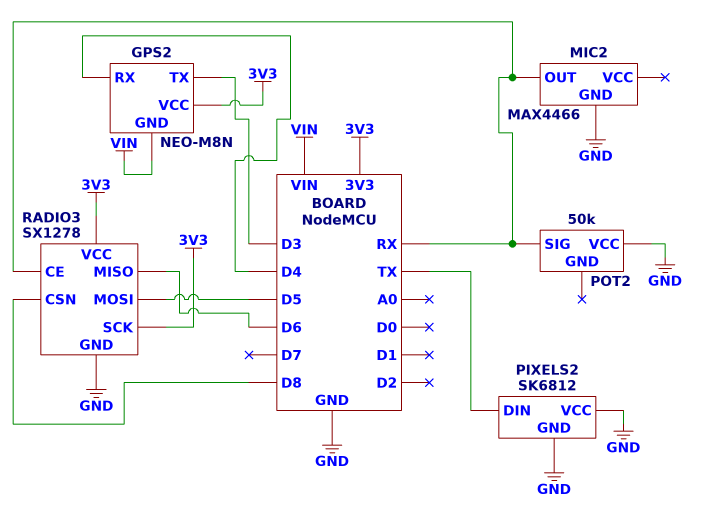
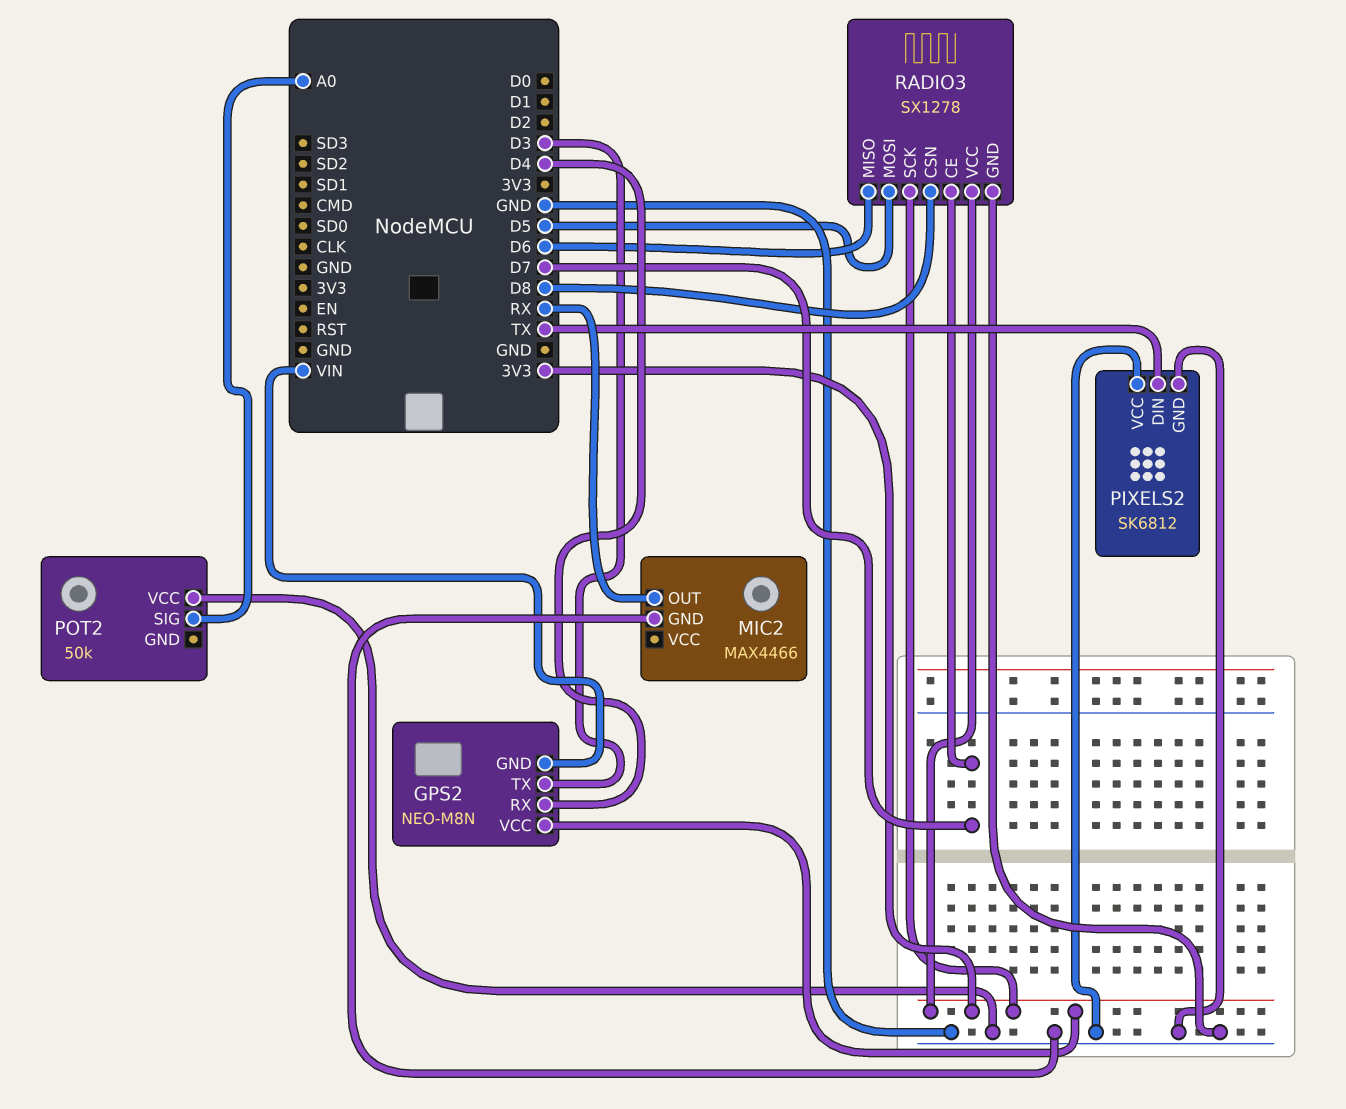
POT2 pin SIG: RX -> A0
RADIO3 pin CE: RX -> D7

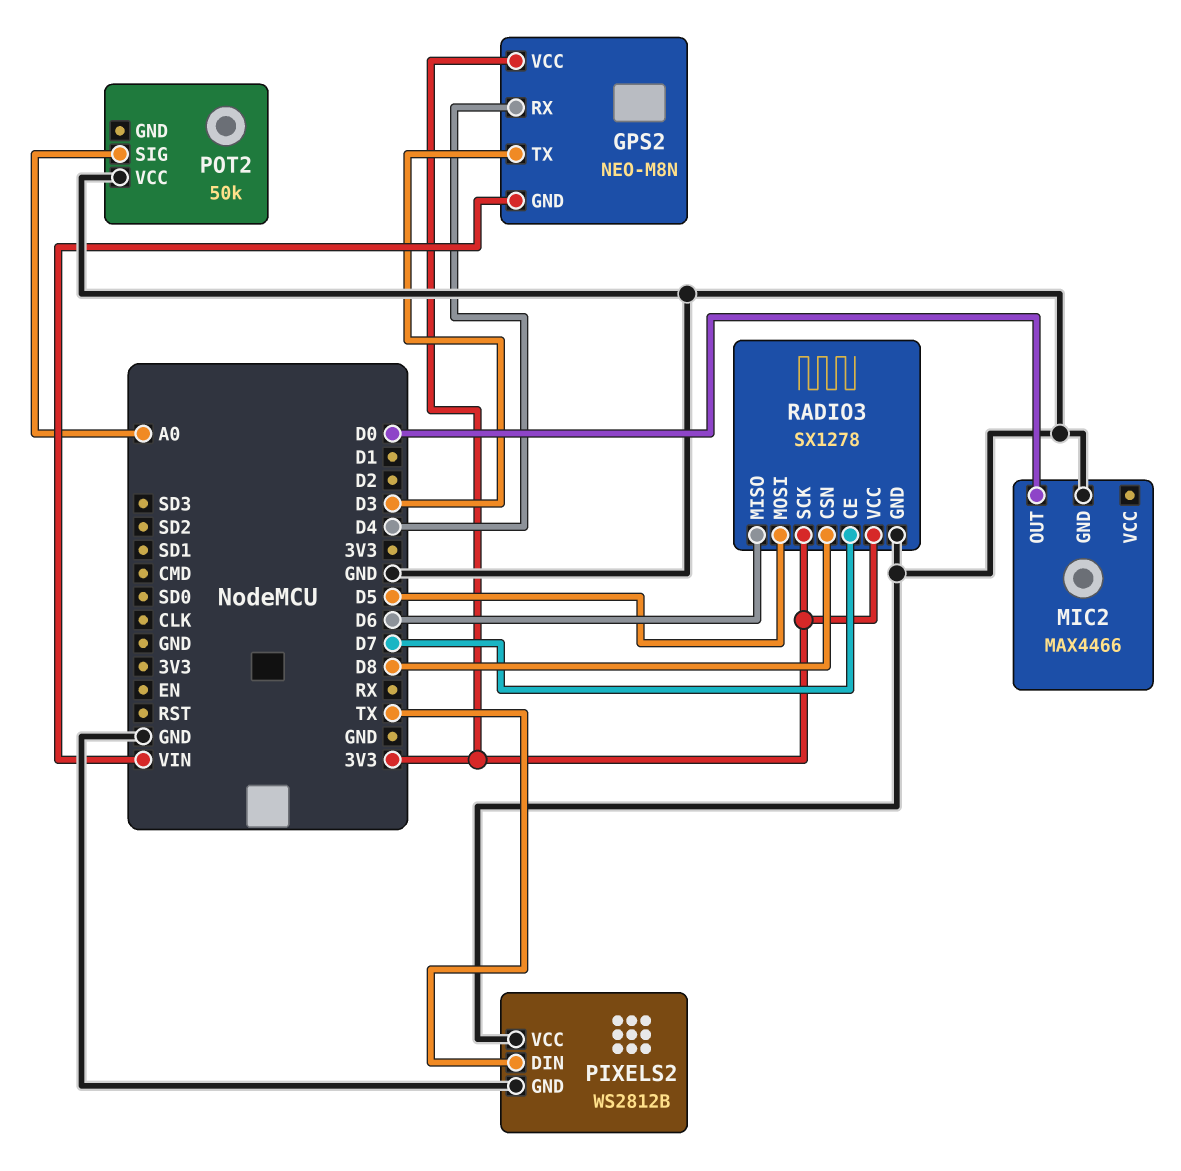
MIC2 pin OUT: RX -> D0
PIXELS2: SK6812 -> WS2812B

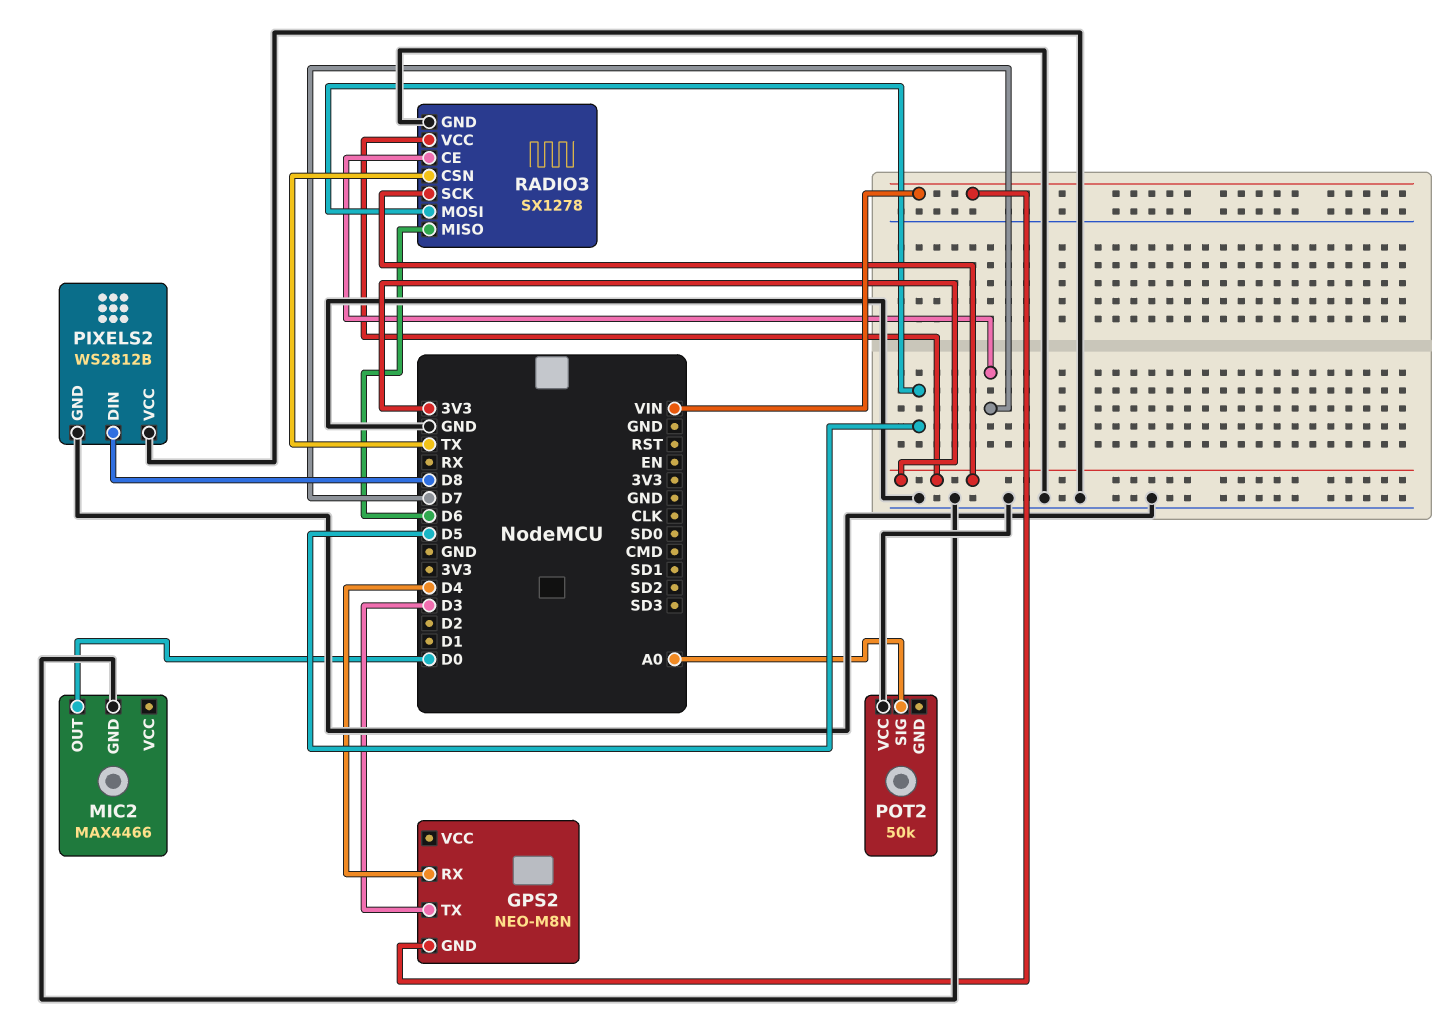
GPS2 pin VCC: 3V3 -> none
PIXELS2 pin DIN: TX -> D8
RADIO3 pin CSN: D8 -> TX

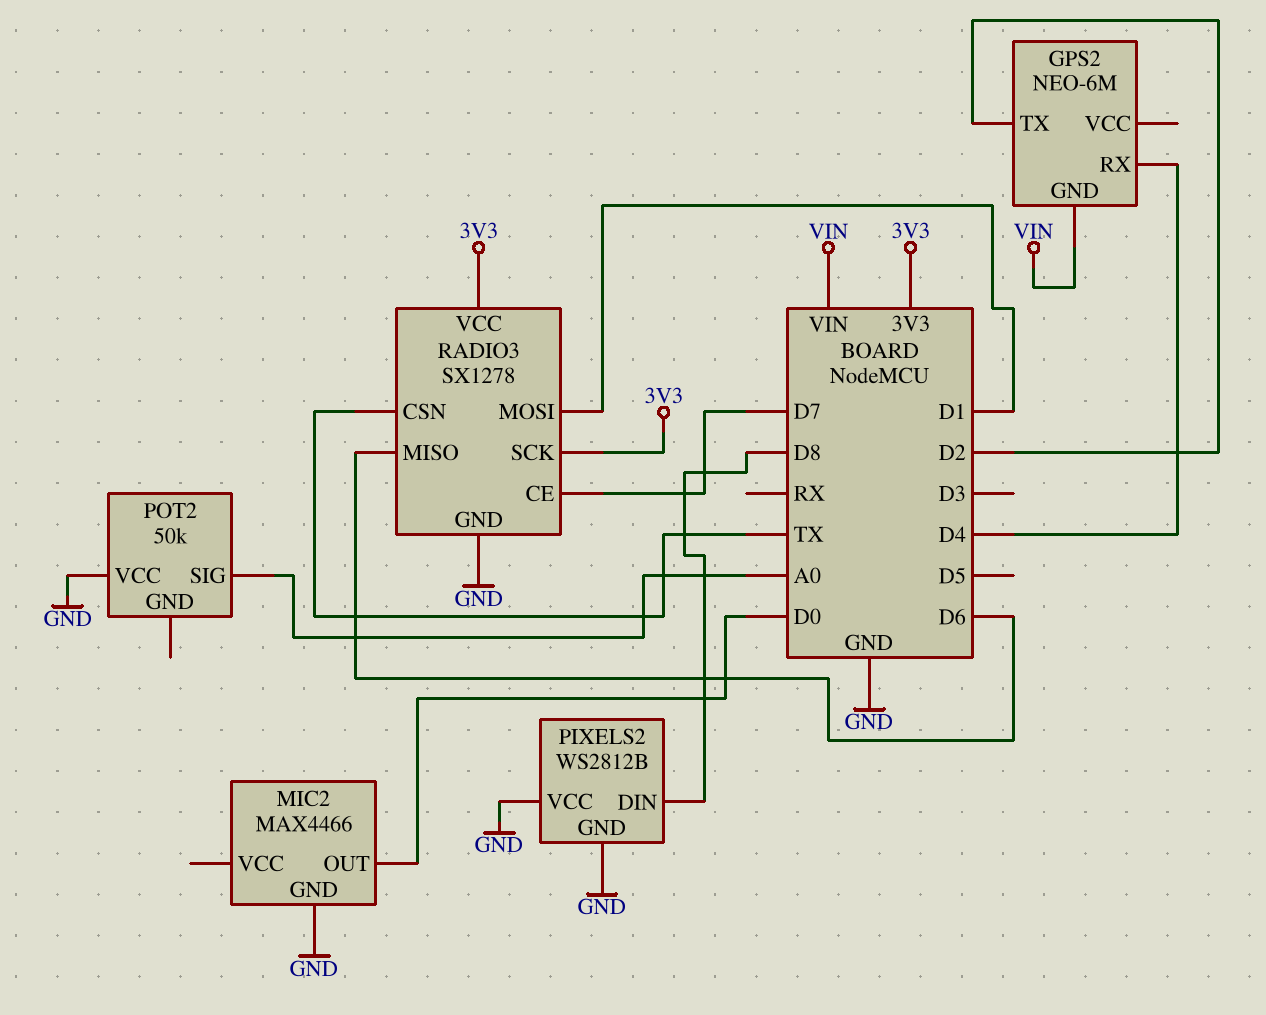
GPS2: NEO-M8N -> NEO-6M
GPS2 pin TX: D3 -> D2
RADIO3 pin MOSI: D5 -> D1

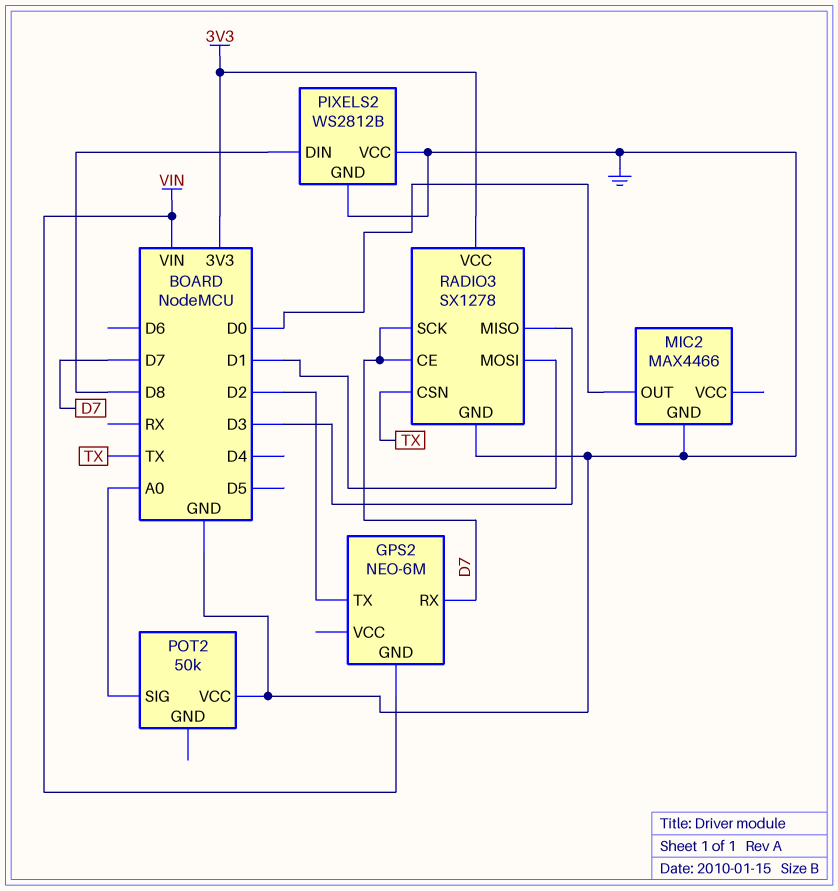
GPS2 pin RX: D4 -> D7
RADIO3 pin MISO: D6 -> D3
RADIO3 pin SCK: 3V3 -> D7

